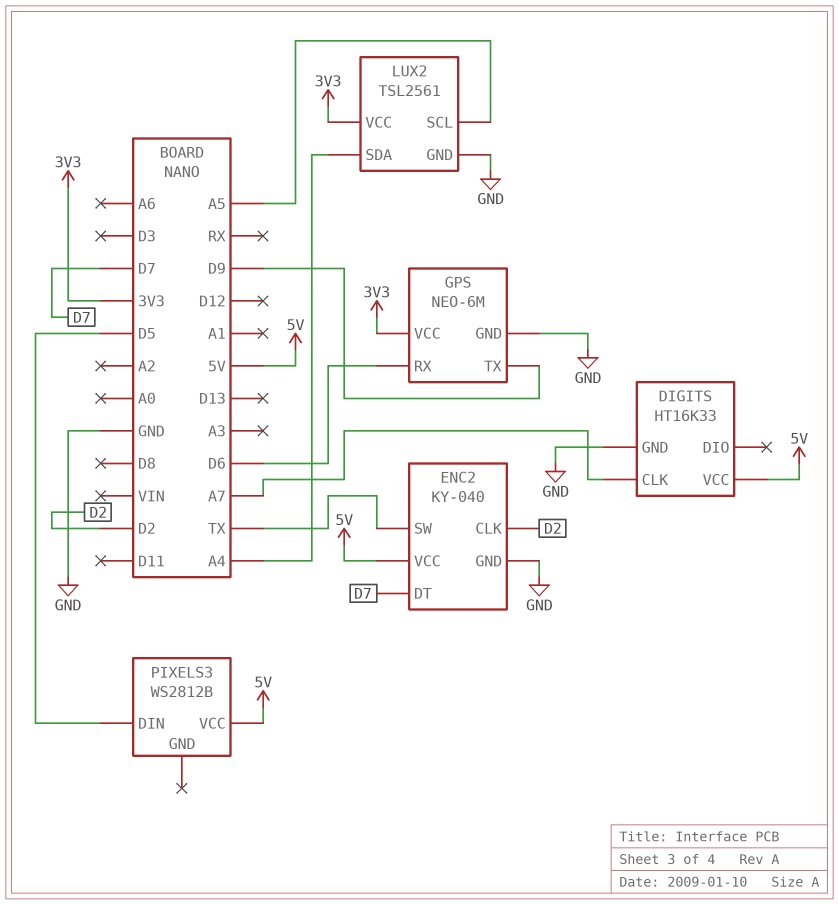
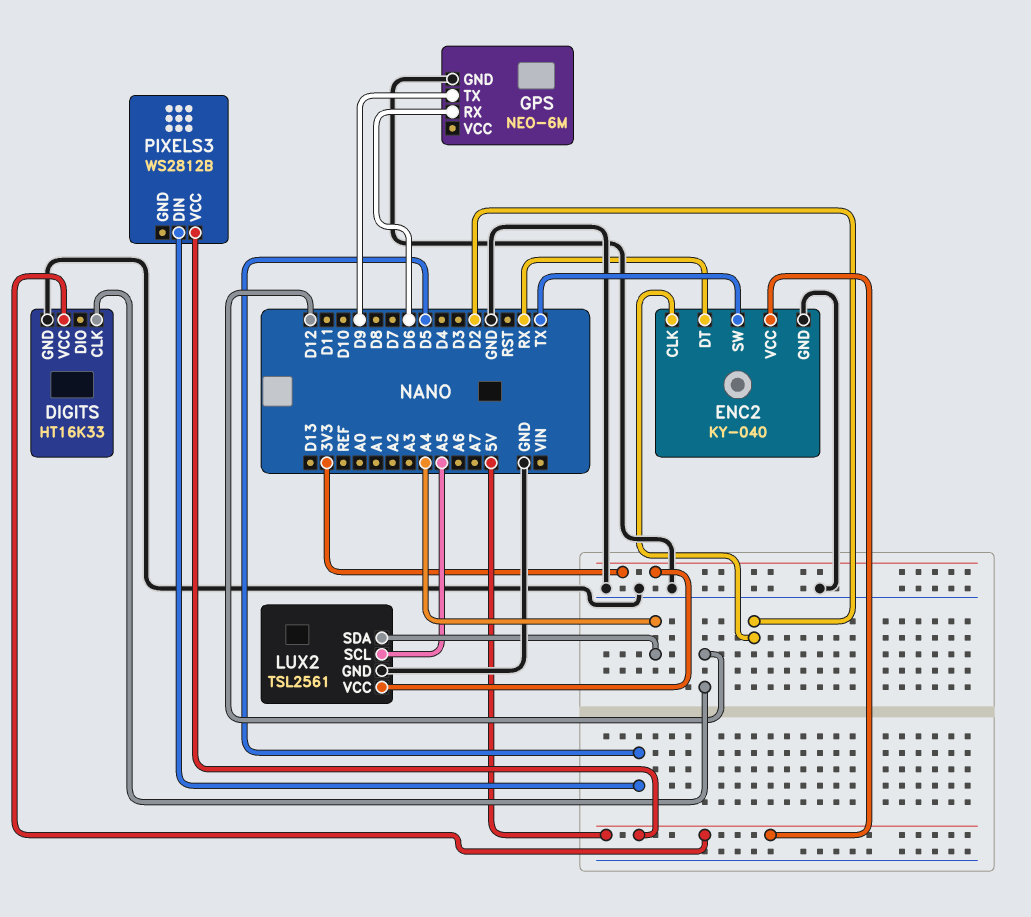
DIGITS pin CLK: A7 -> D12
ENC2 pin DT: D7 -> RX
GPS pin VCC: 3V3 -> none

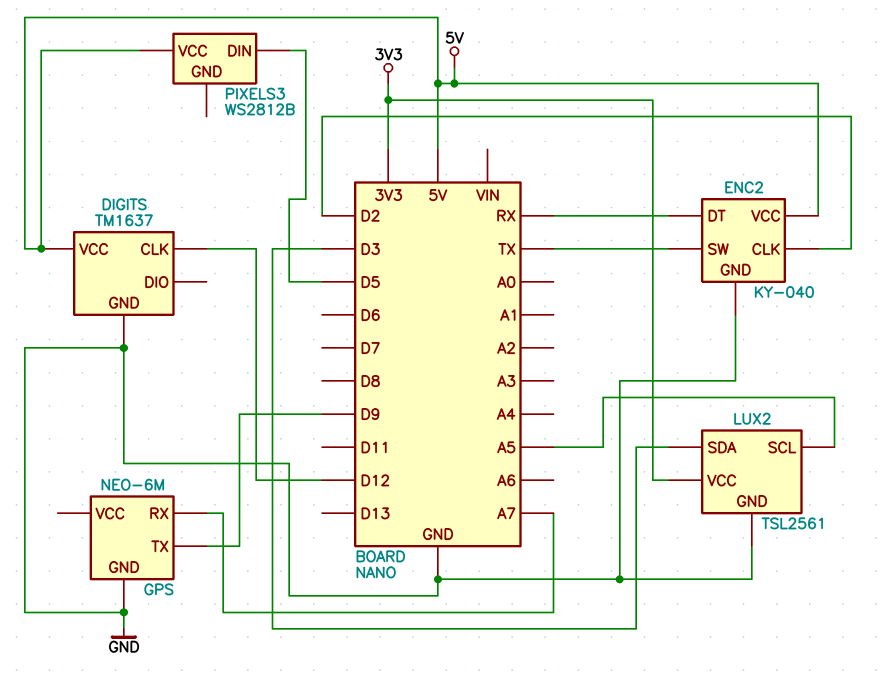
DIGITS: HT16K33 -> TM1637
GPS pin RX: D6 -> A7
LUX2 pin SDA: A4 -> D3

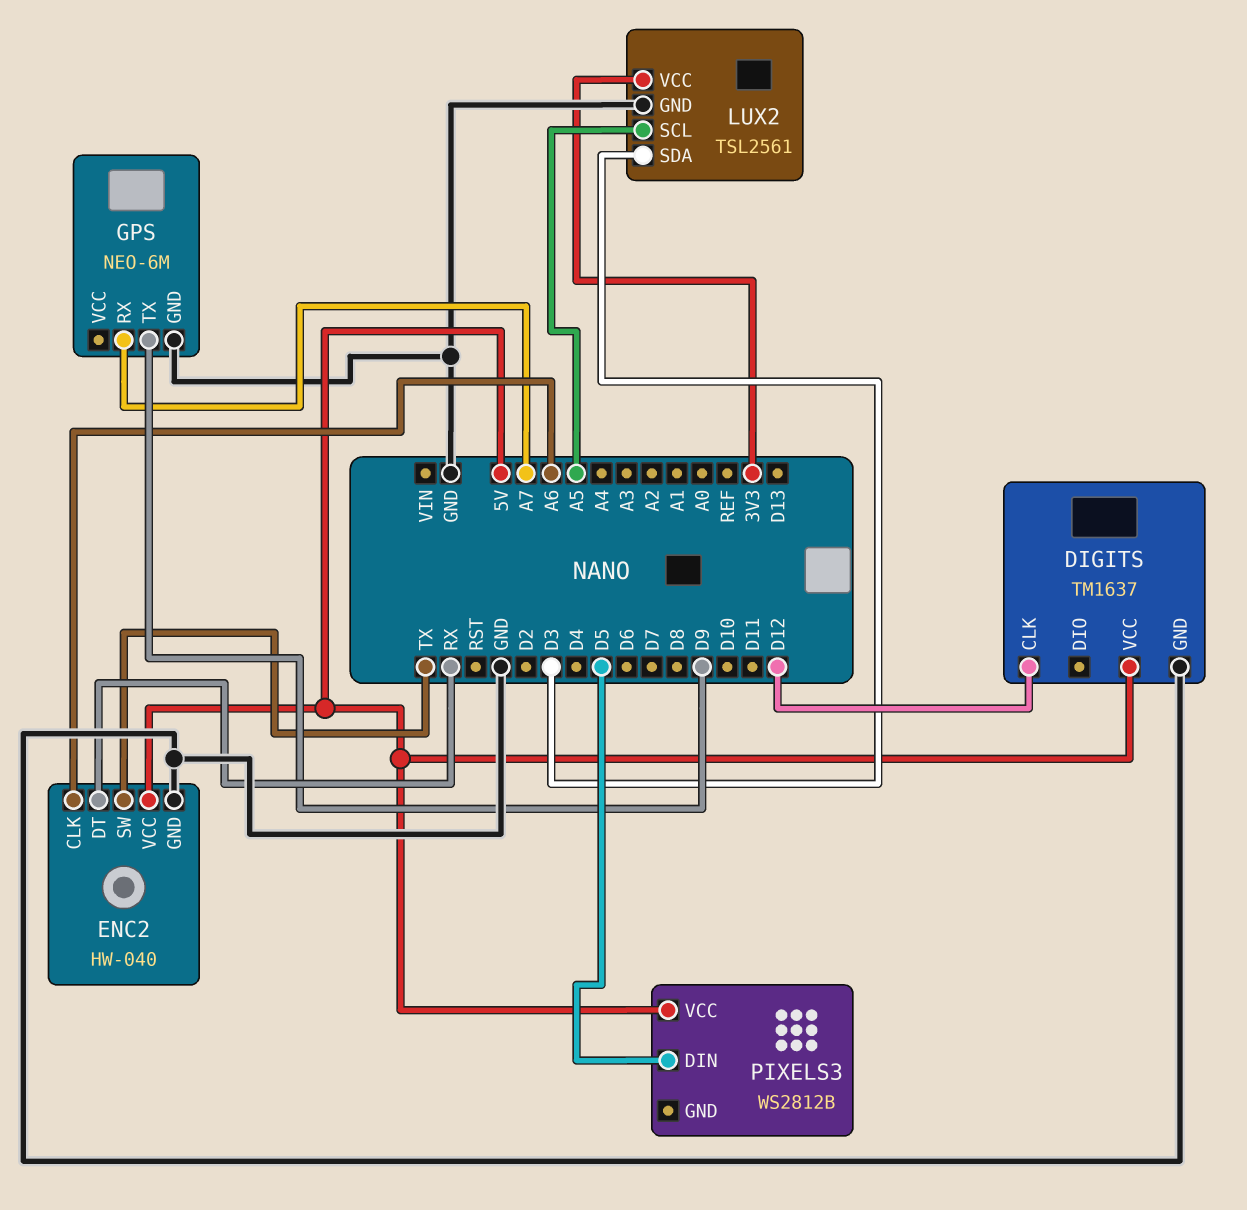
ENC2: KY-040 -> HW-040
ENC2 pin CLK: D2 -> A6

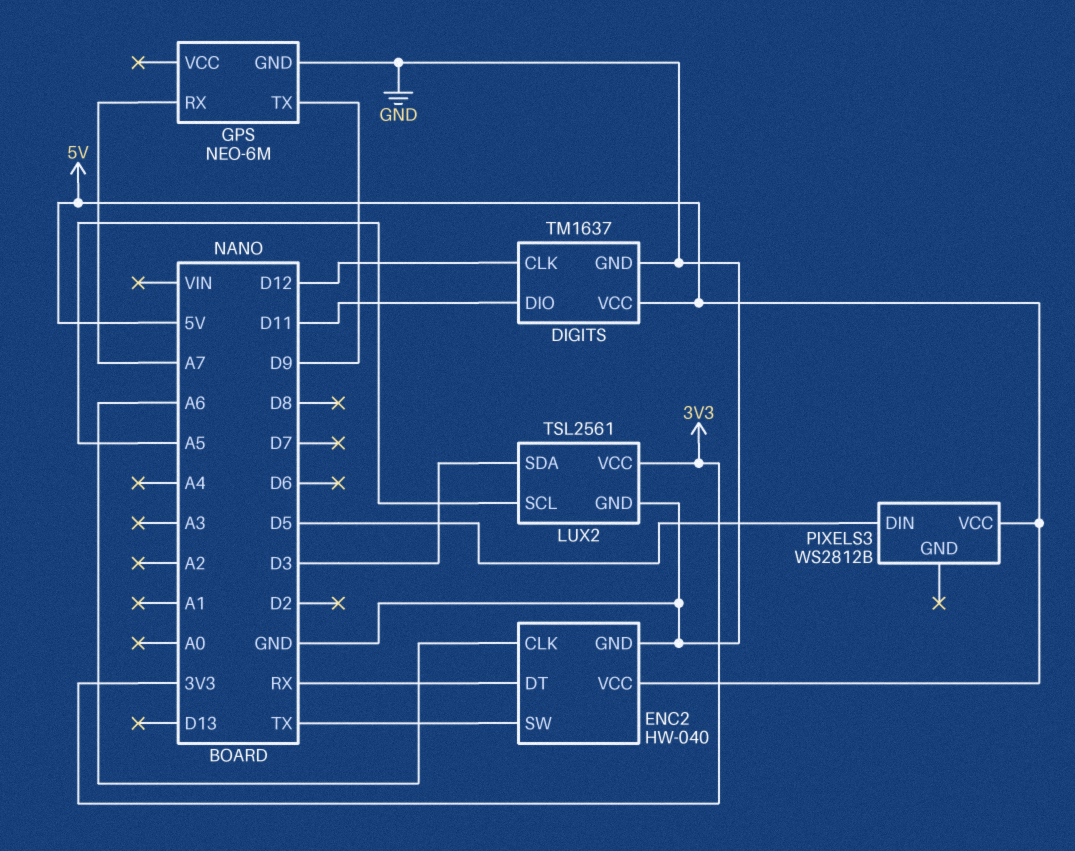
DIGITS pin DIO: none -> D11

